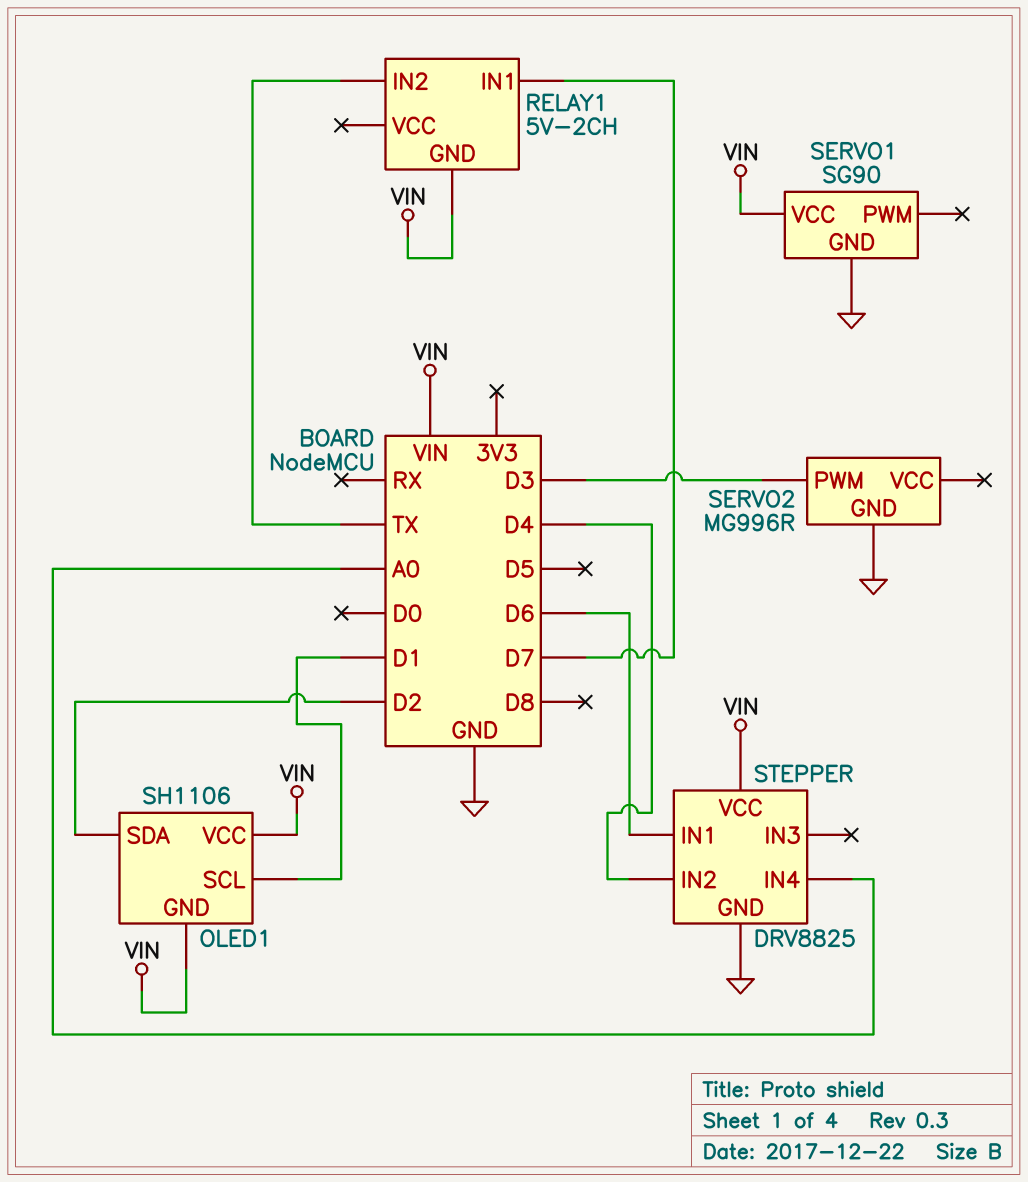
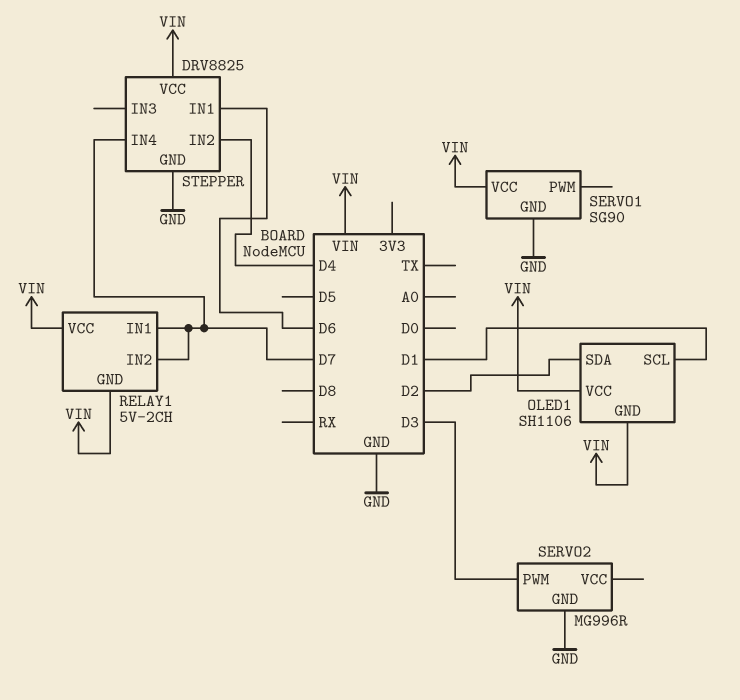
RELAY1 pin IN2: TX -> D7
RELAY1 pin VCC: none -> VIN
STEPPER pin IN4: A0 -> D7

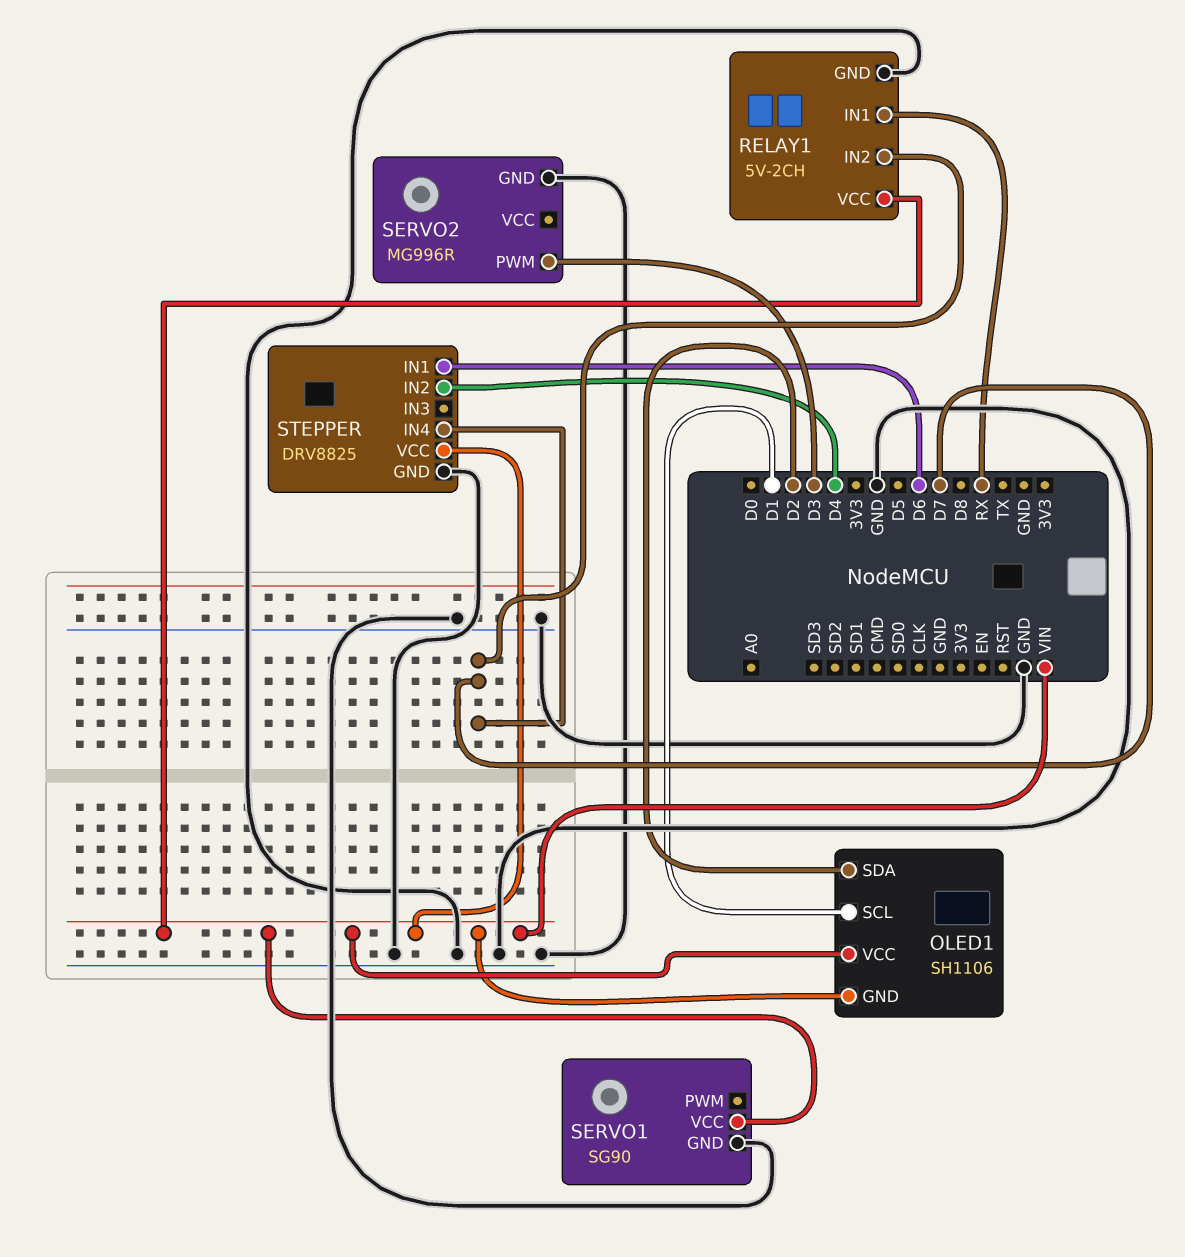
RELAY1 pin GND: VIN -> GND
RELAY1 pin IN1: D7 -> RX

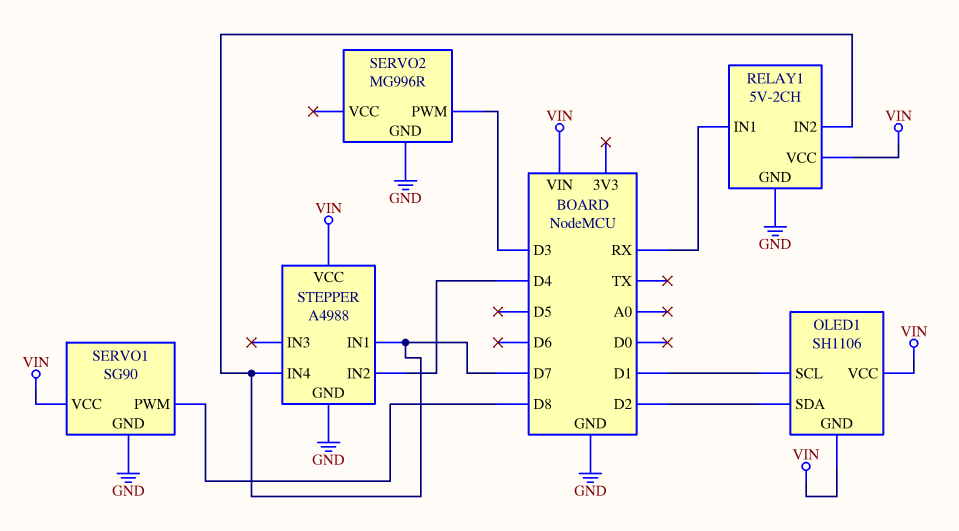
SERVO1 pin PWM: none -> D8
STEPPER: DRV8825 -> A4988
STEPPER pin IN1: D6 -> D7

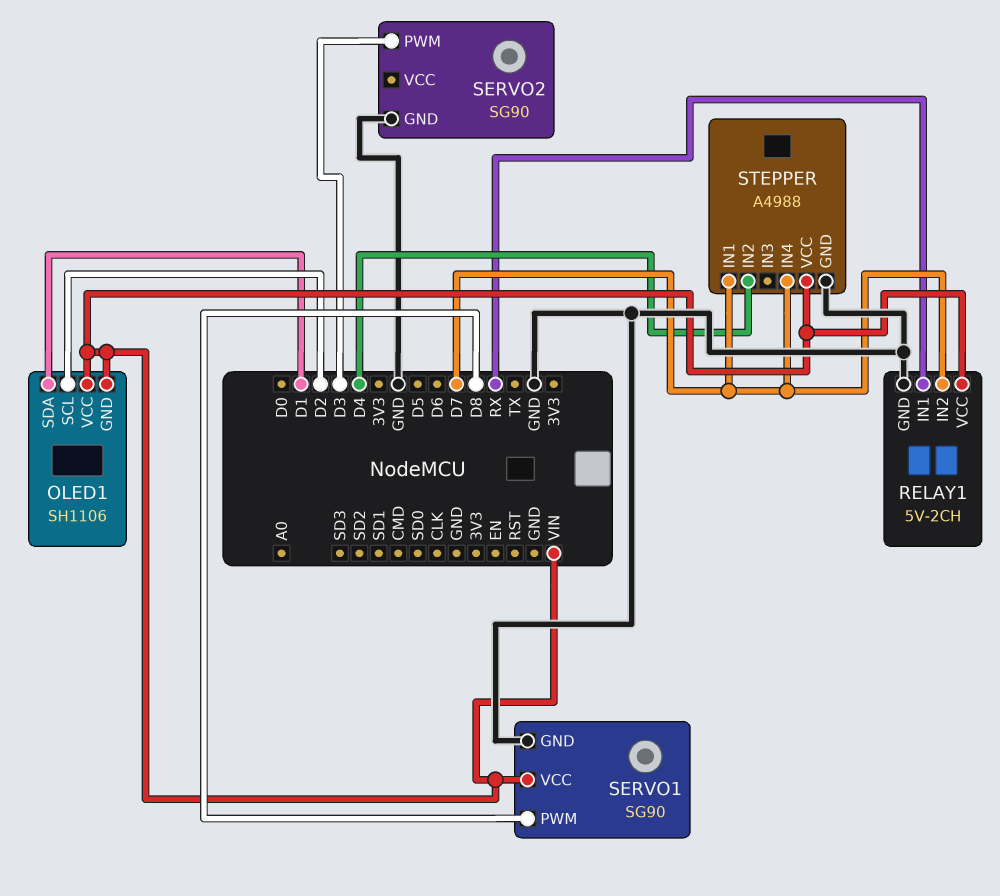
OLED1 pin SCL: D1 -> D2
OLED1 pin SDA: D2 -> D1
SERVO2: MG996R -> SG90

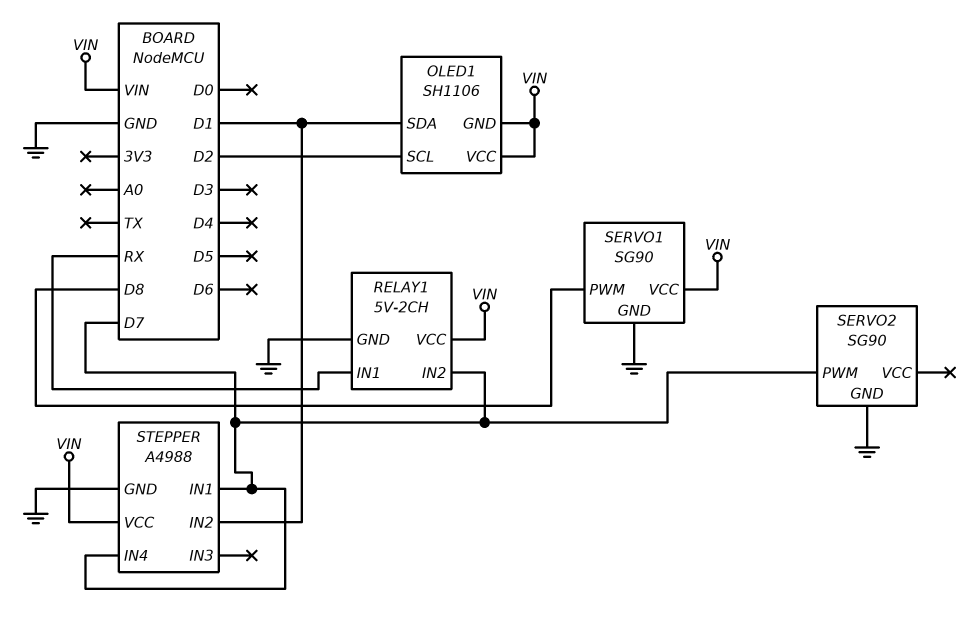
SERVO2 pin PWM: D3 -> D7
STEPPER pin IN2: D4 -> D1

